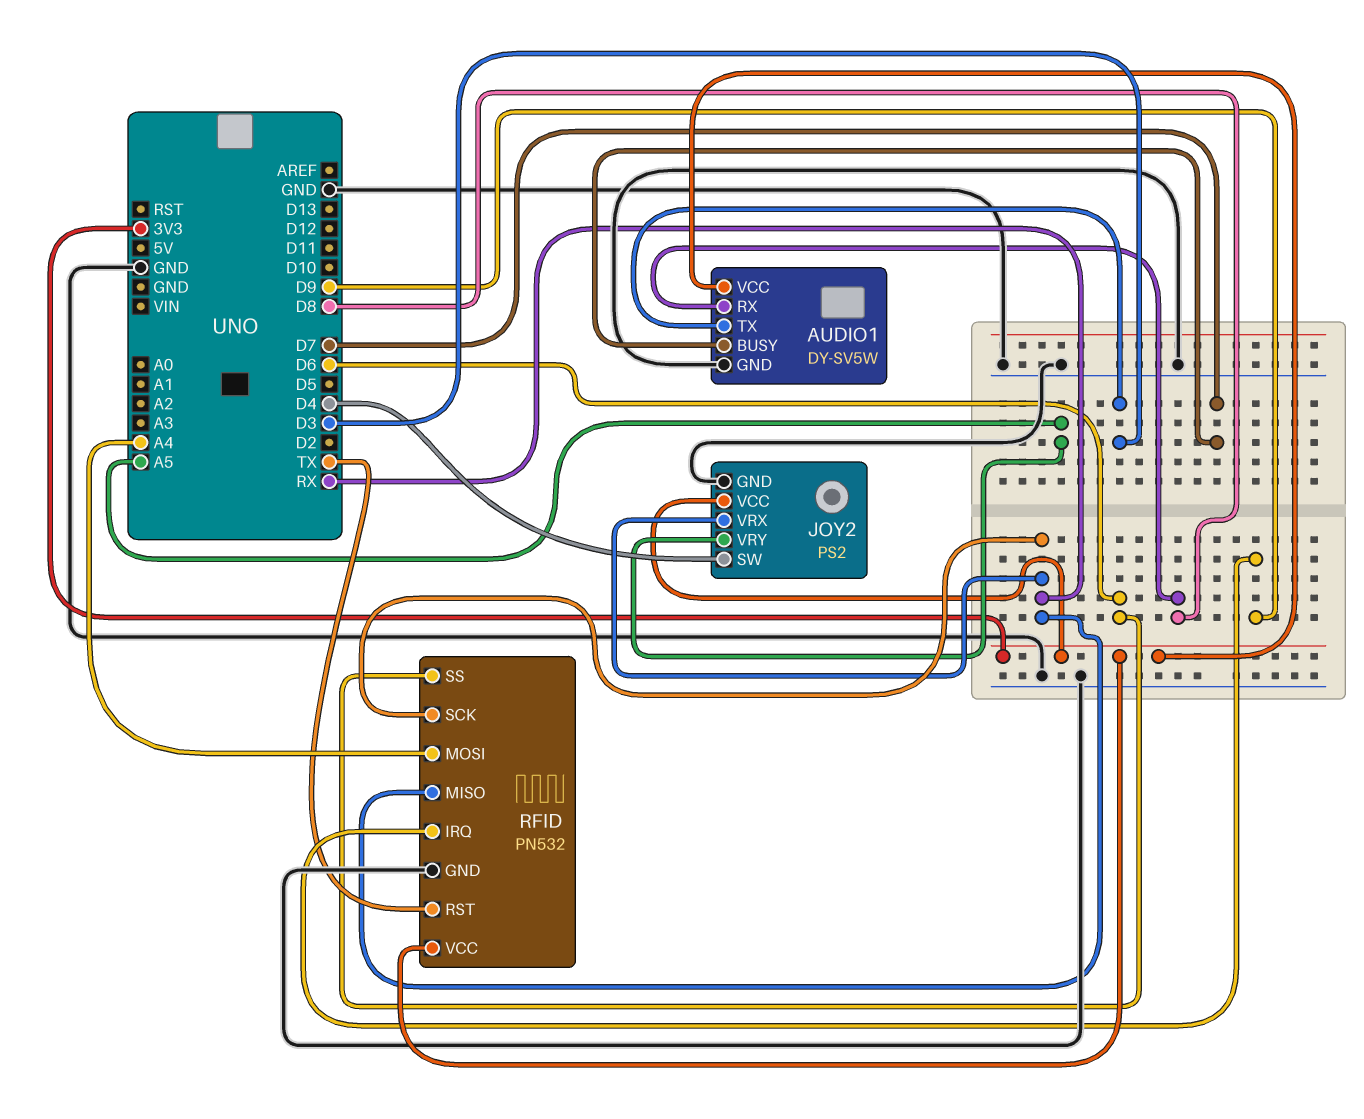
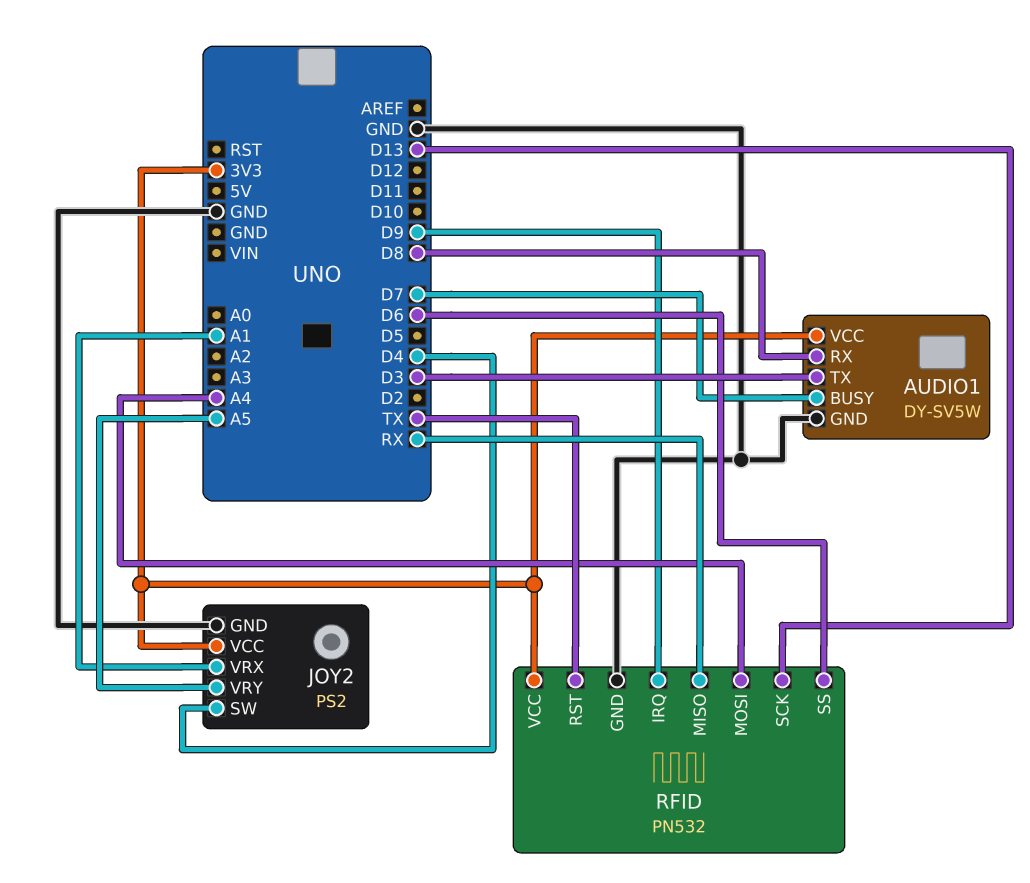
JOY2 pin VRX: RX -> A1
RFID pin SCK: RX -> D13

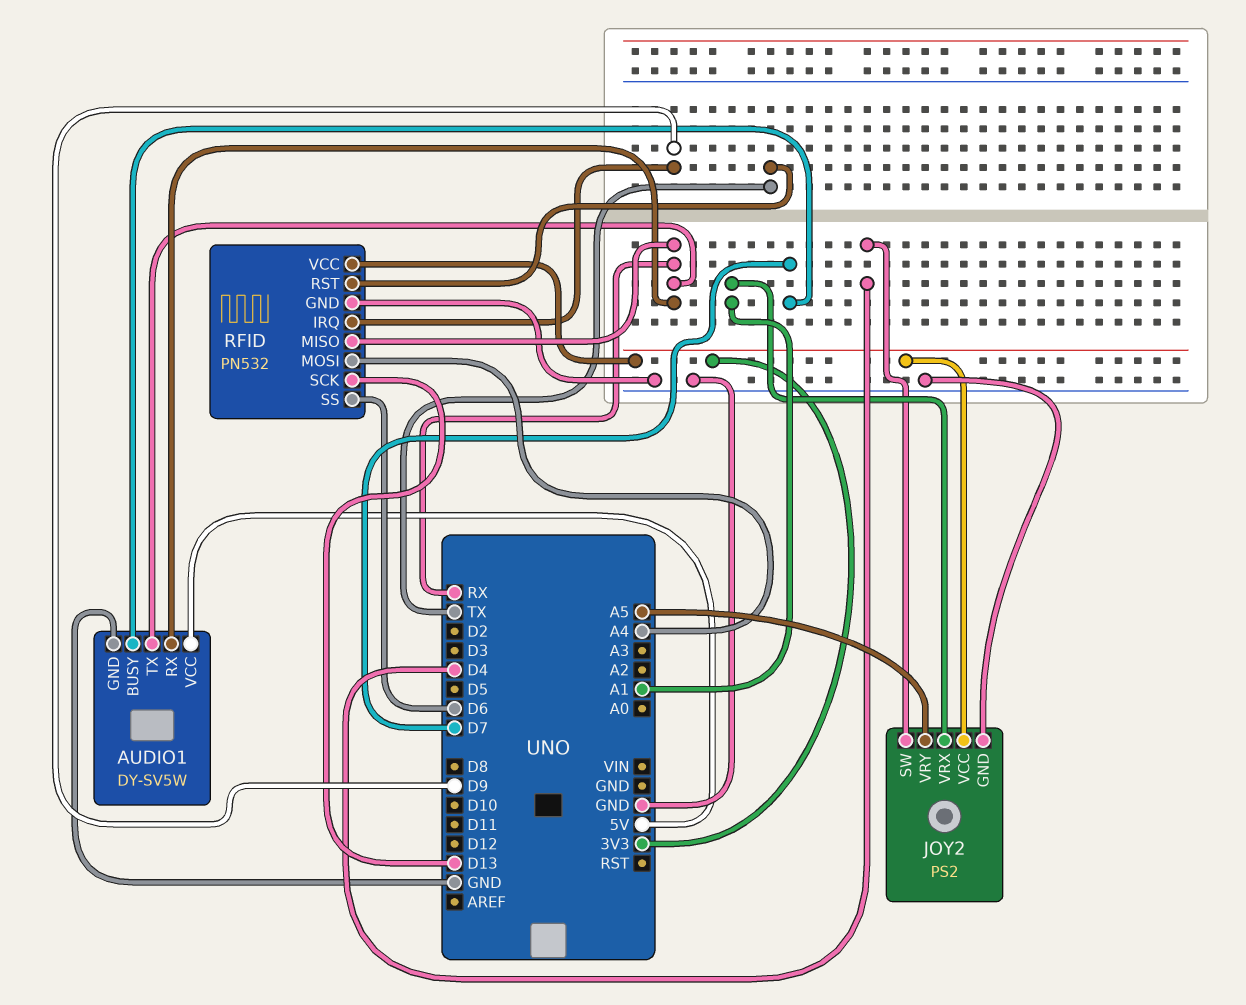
AUDIO1 pin RX: D8 -> RX
AUDIO1 pin TX: D3 -> RX
AUDIO1 pin VCC: 3V3 -> 5V

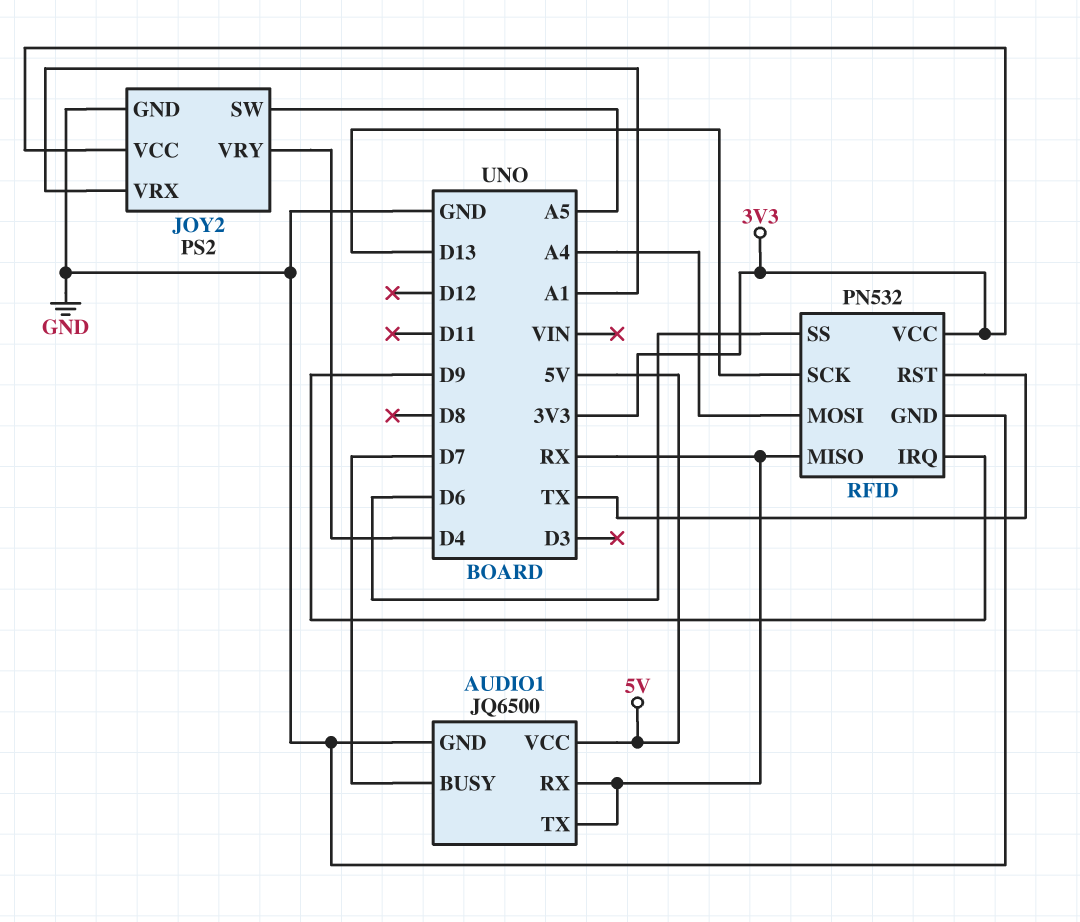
AUDIO1: DY-SV5W -> JQ6500
JOY2 pin SW: D4 -> A5
JOY2 pin VRY: A5 -> D4

